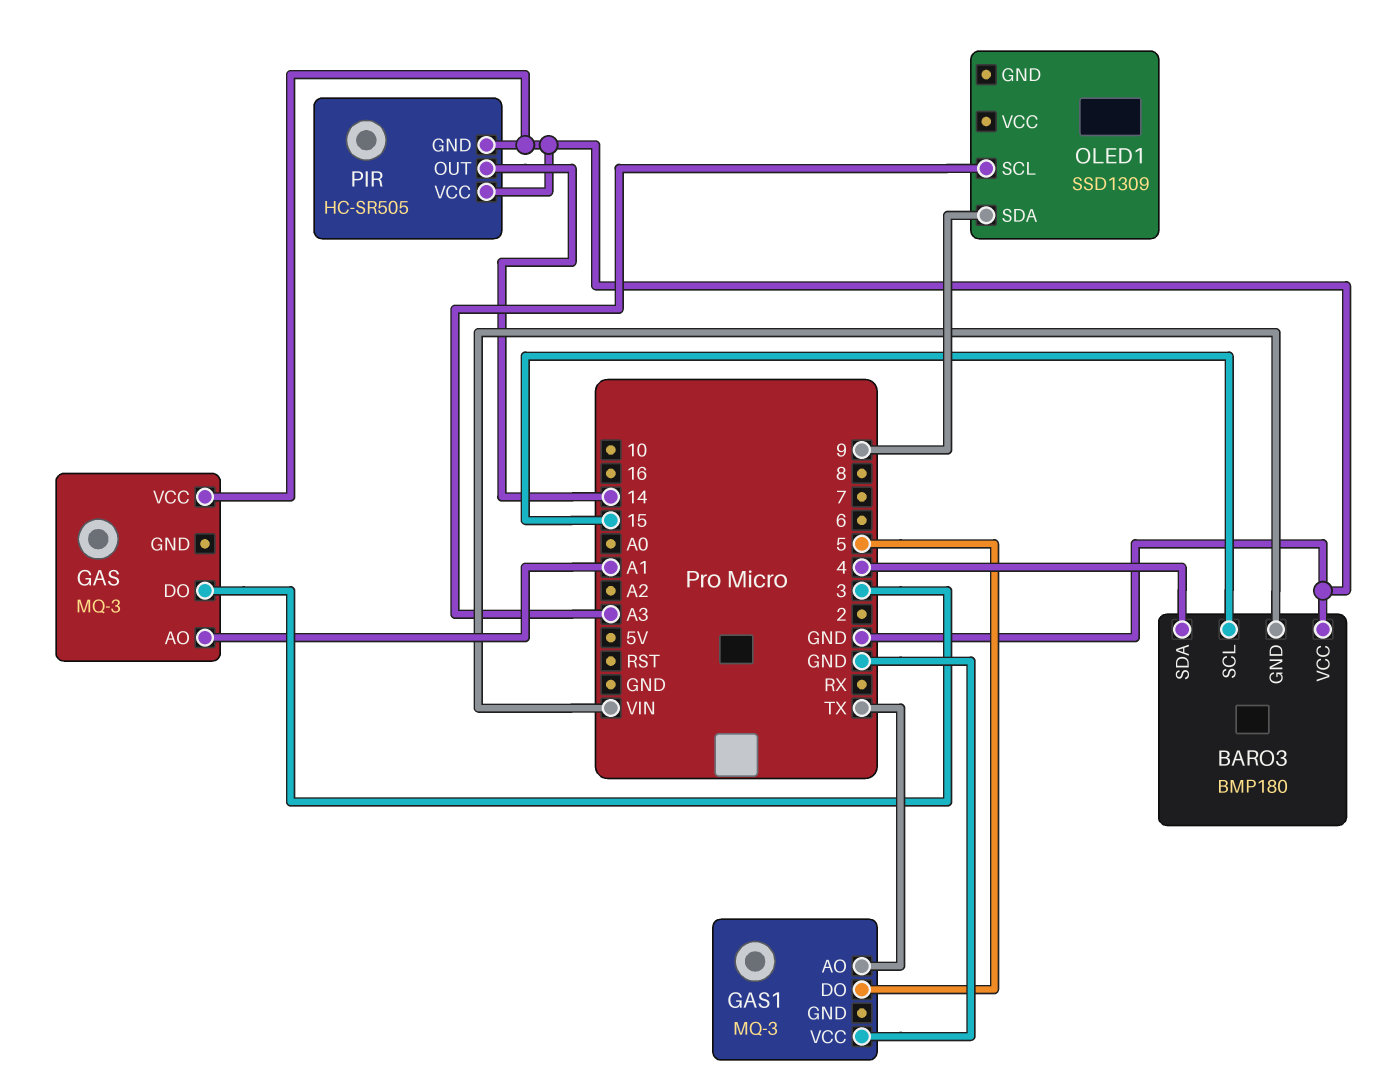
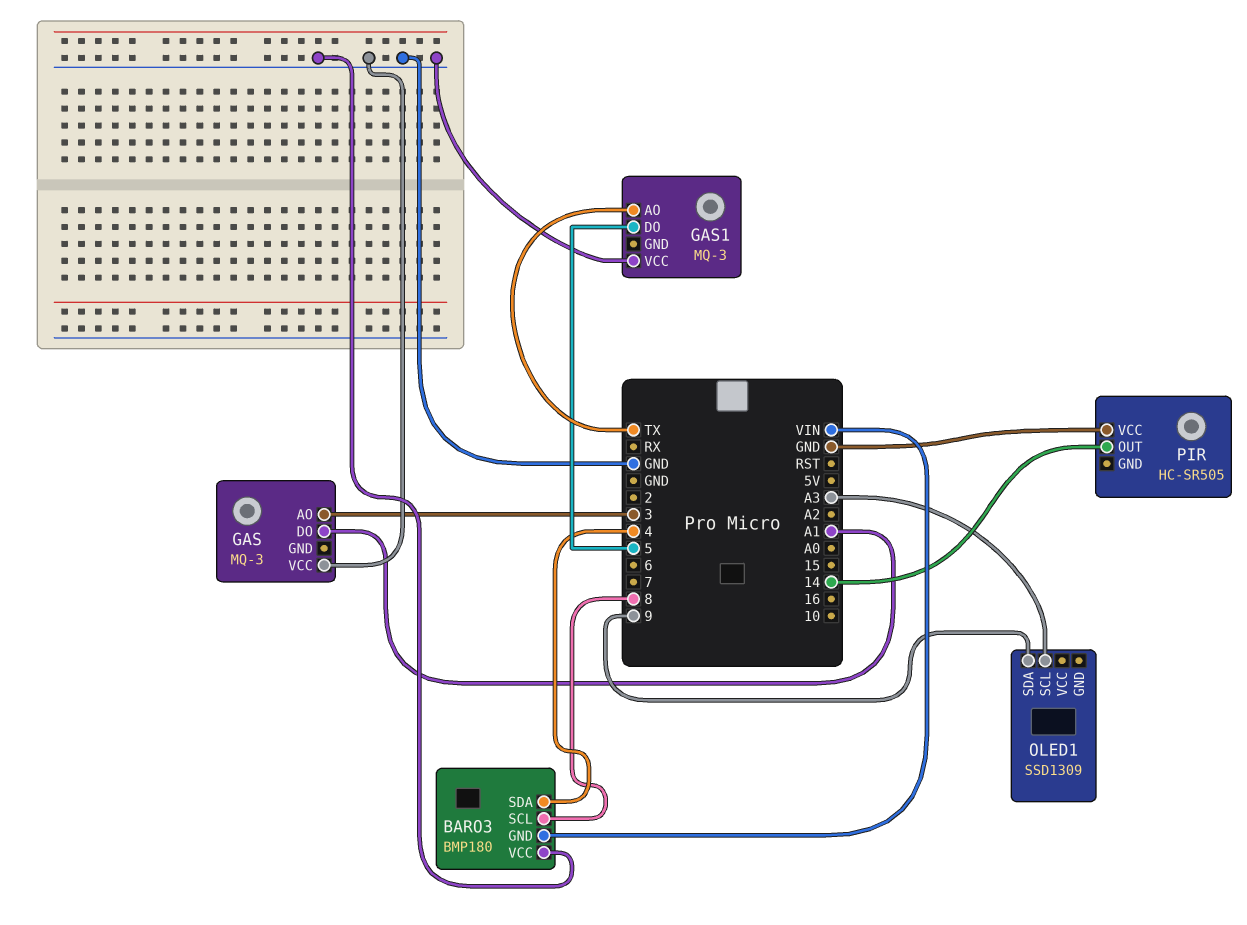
BARO3 pin SCL: 15 -> 8
GAS pin AO: A1 -> 3
GAS pin DO: 3 -> A1
PIR pin GND: GND -> none

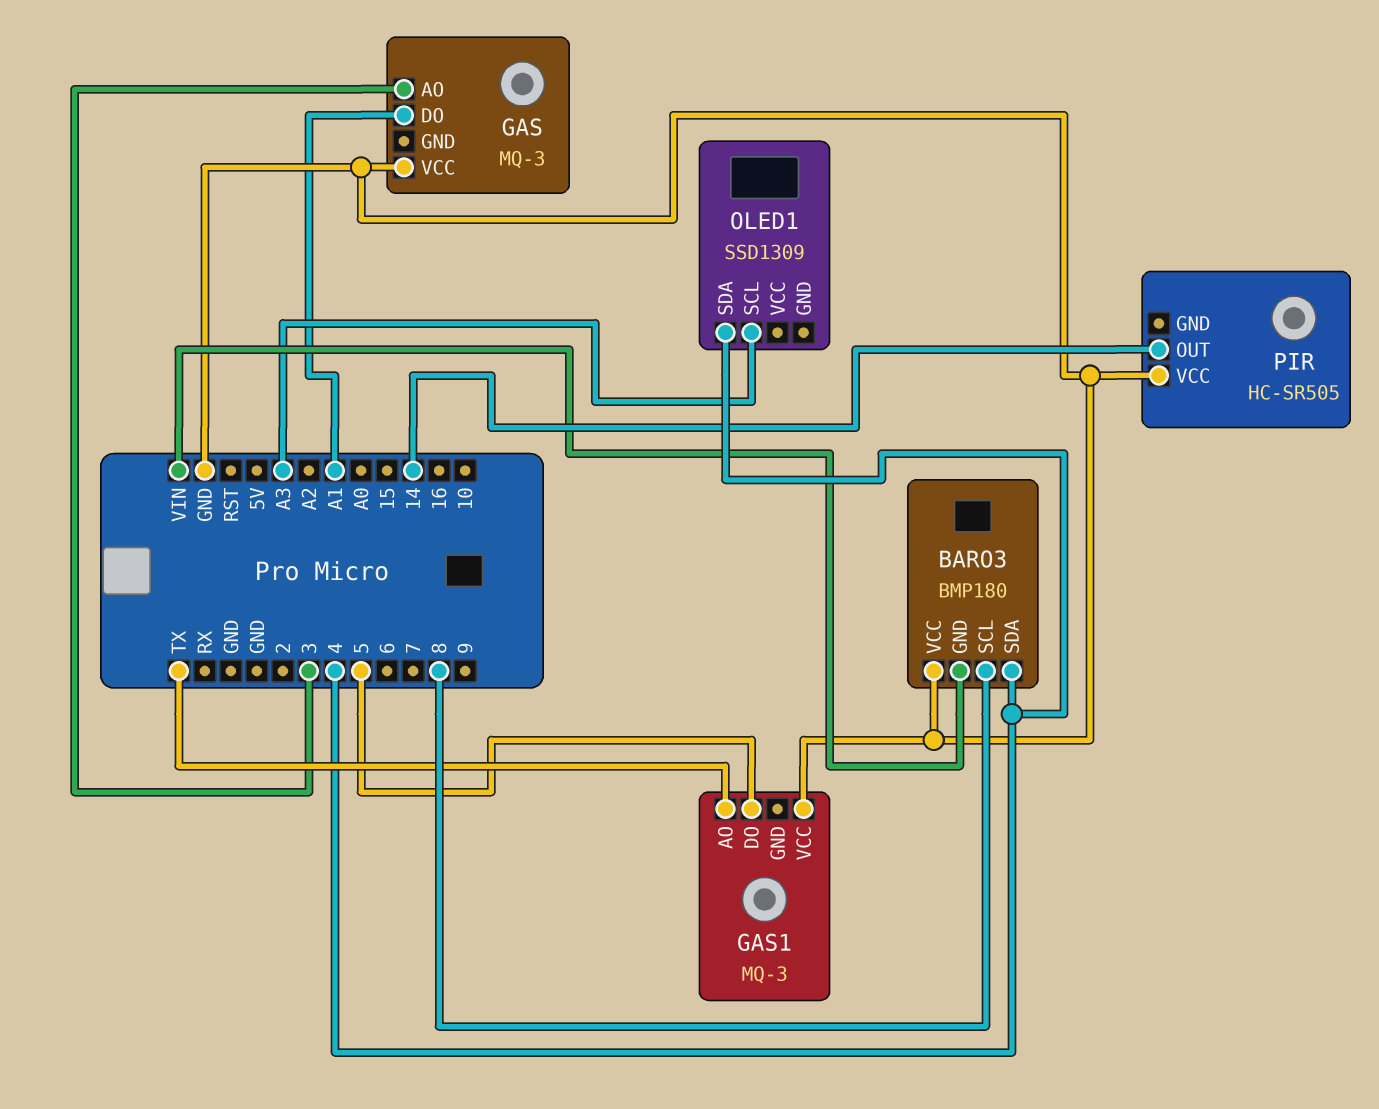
OLED1 pin SDA: 9 -> 4

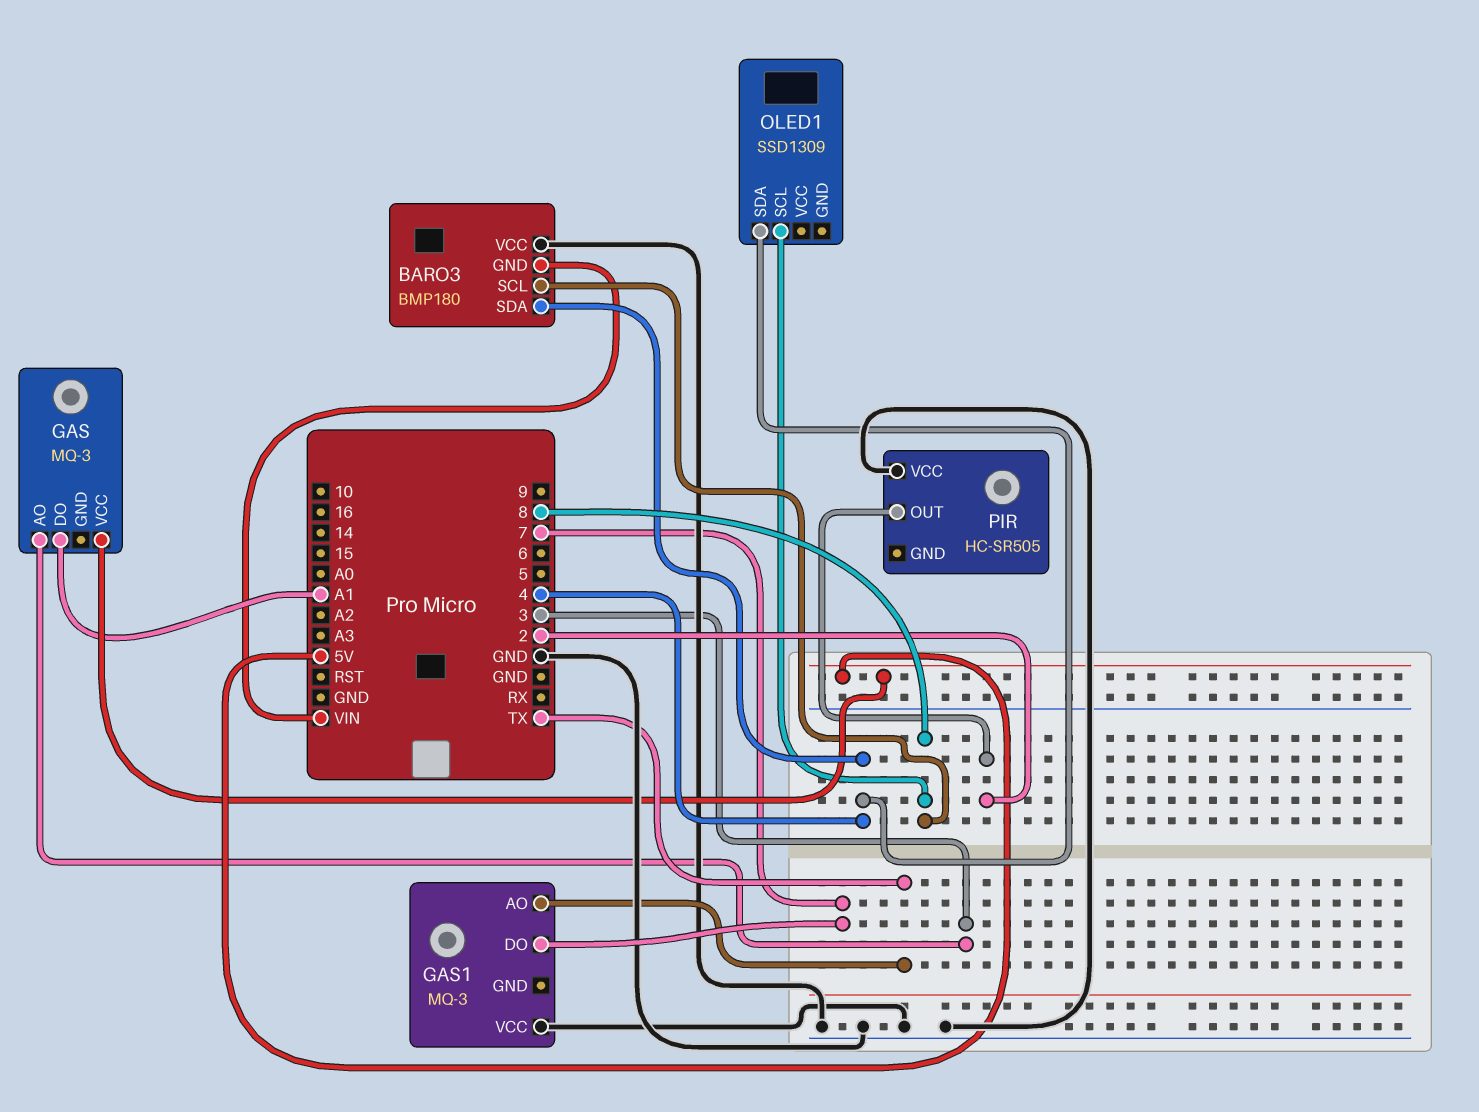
GAS pin VCC: GND -> 5V
GAS1 pin DO: 5 -> 7
OLED1 pin SCL: A3 -> 8
PIR pin OUT: 14 -> 2

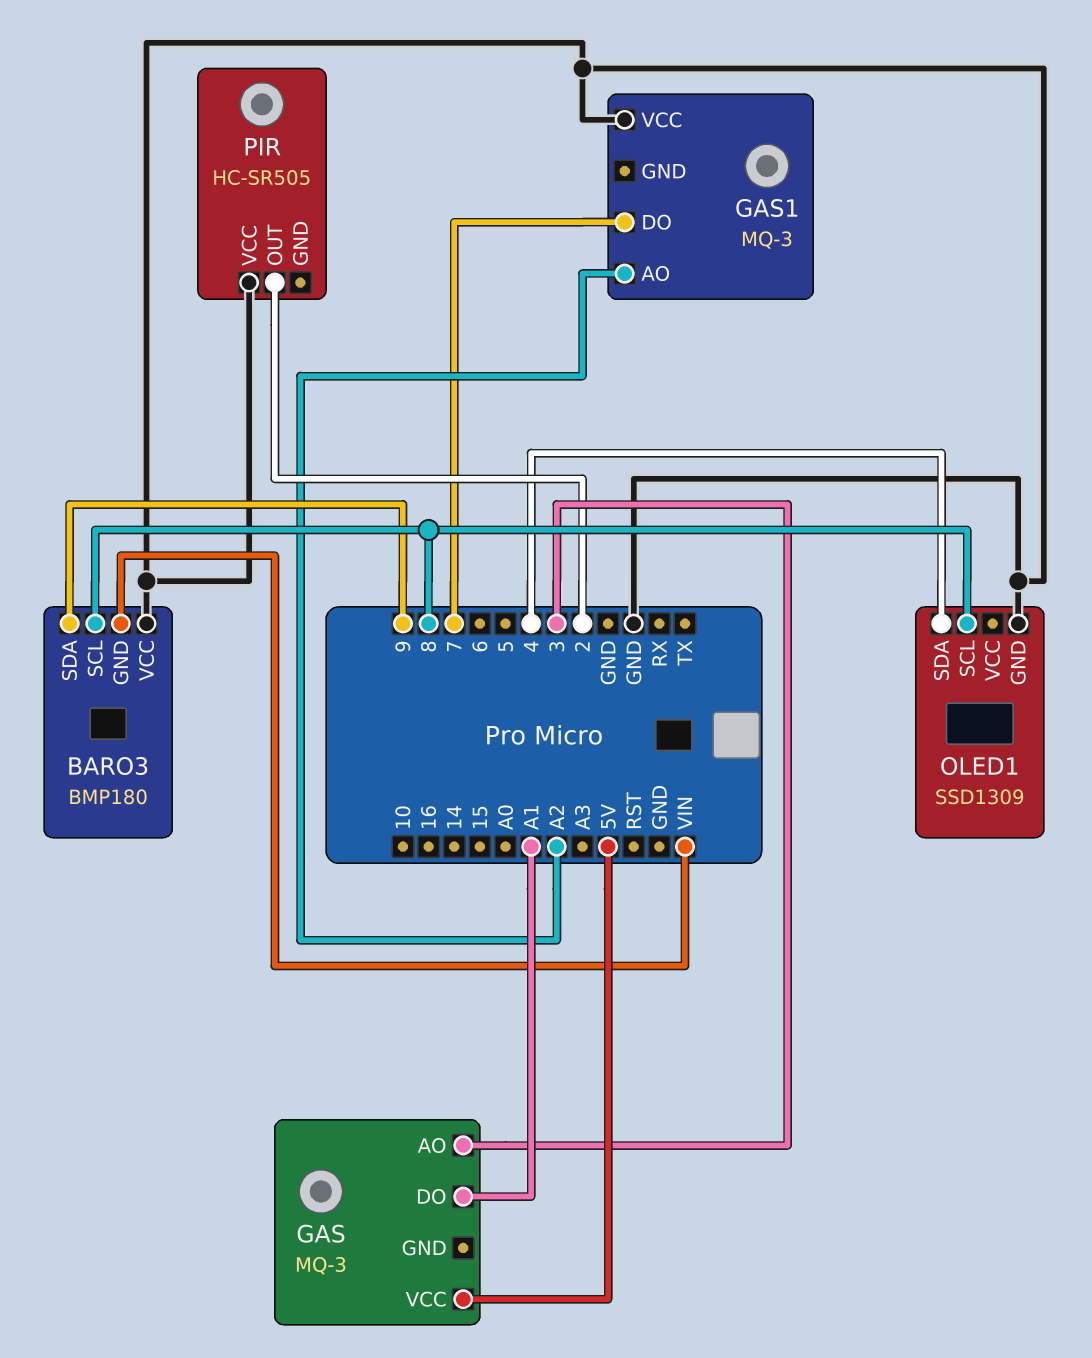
BARO3 pin SDA: 4 -> 9
GAS1 pin AO: TX -> A2
OLED1 pin GND: none -> GND

